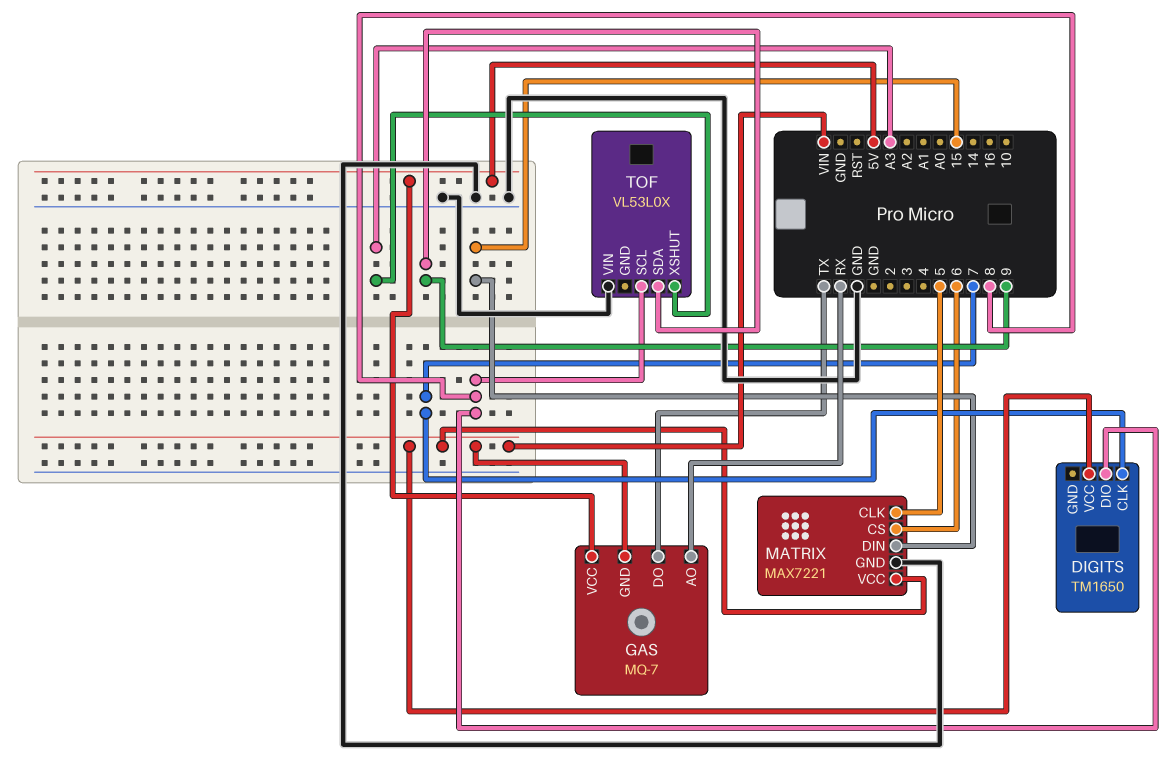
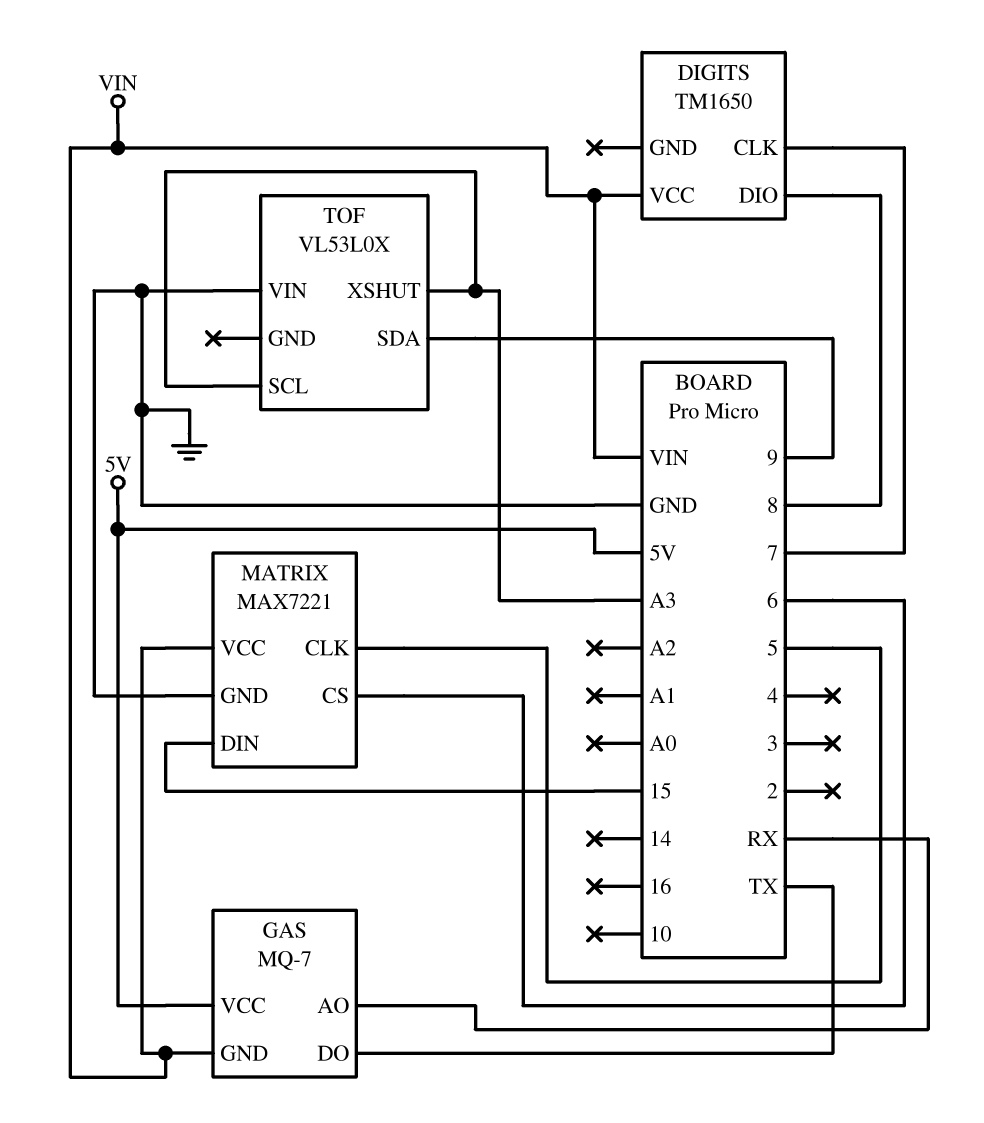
TOF pin SCL: 8 -> A3

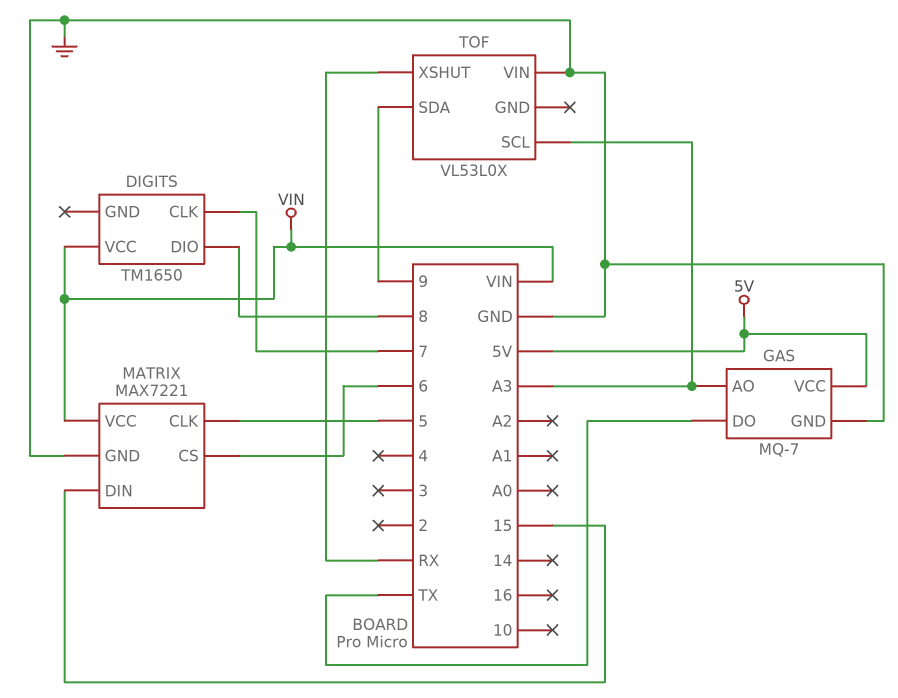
GAS pin AO: RX -> A3
GAS pin GND: VIN -> GND
TOF pin XSHUT: A3 -> RX

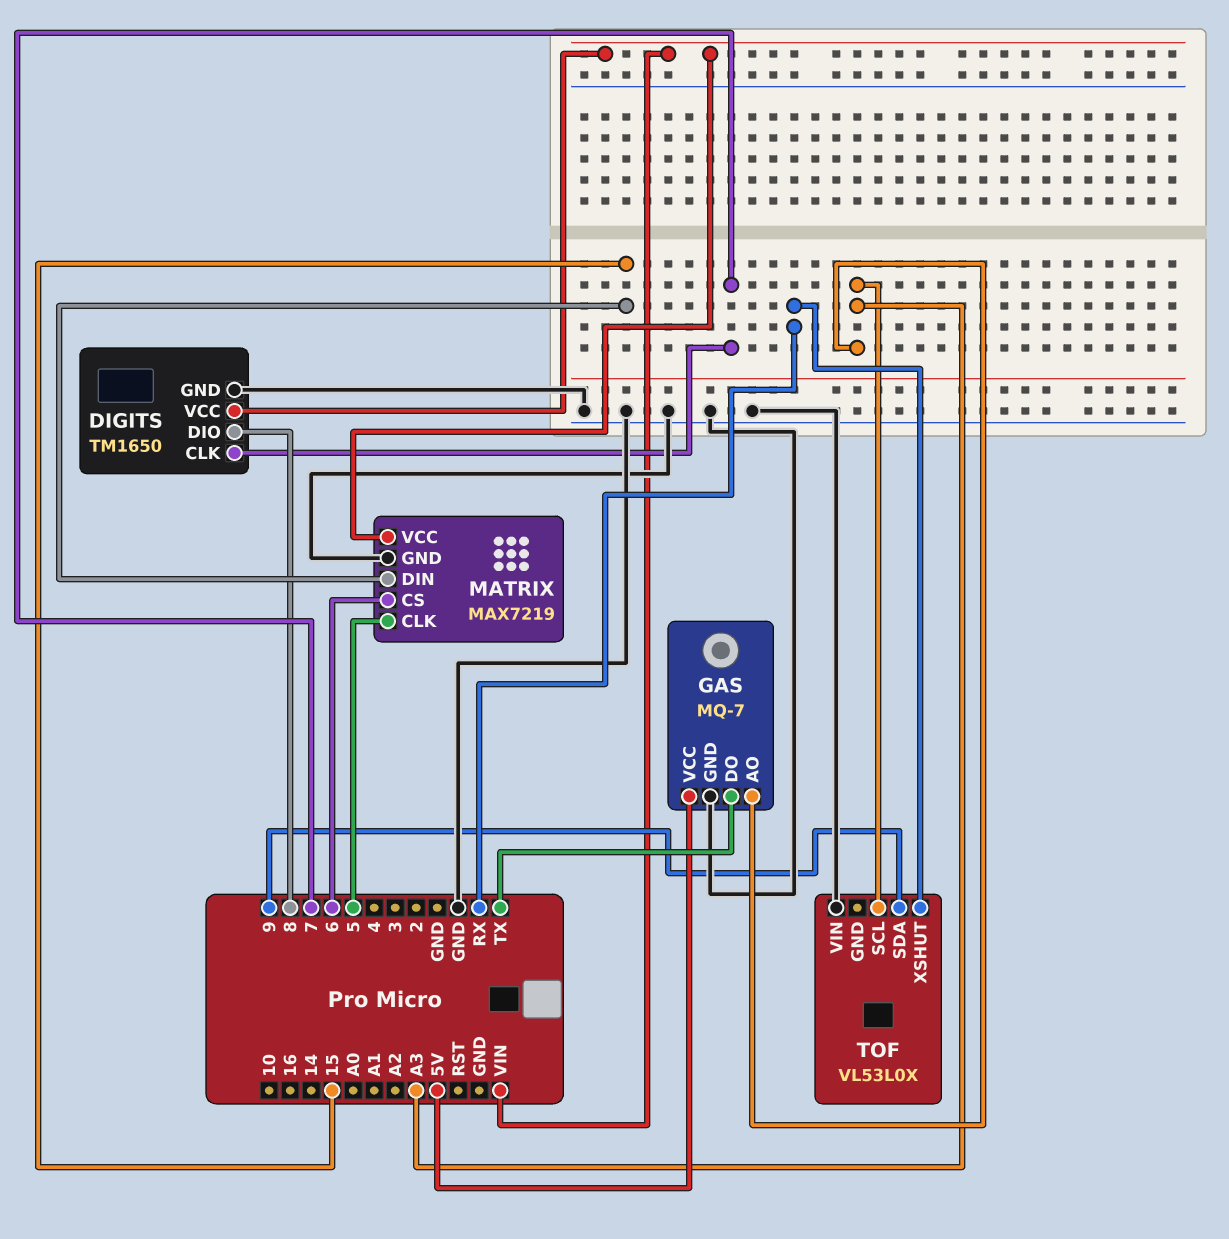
DIGITS pin GND: none -> GND
MATRIX: MAX7221 -> MAX7219

